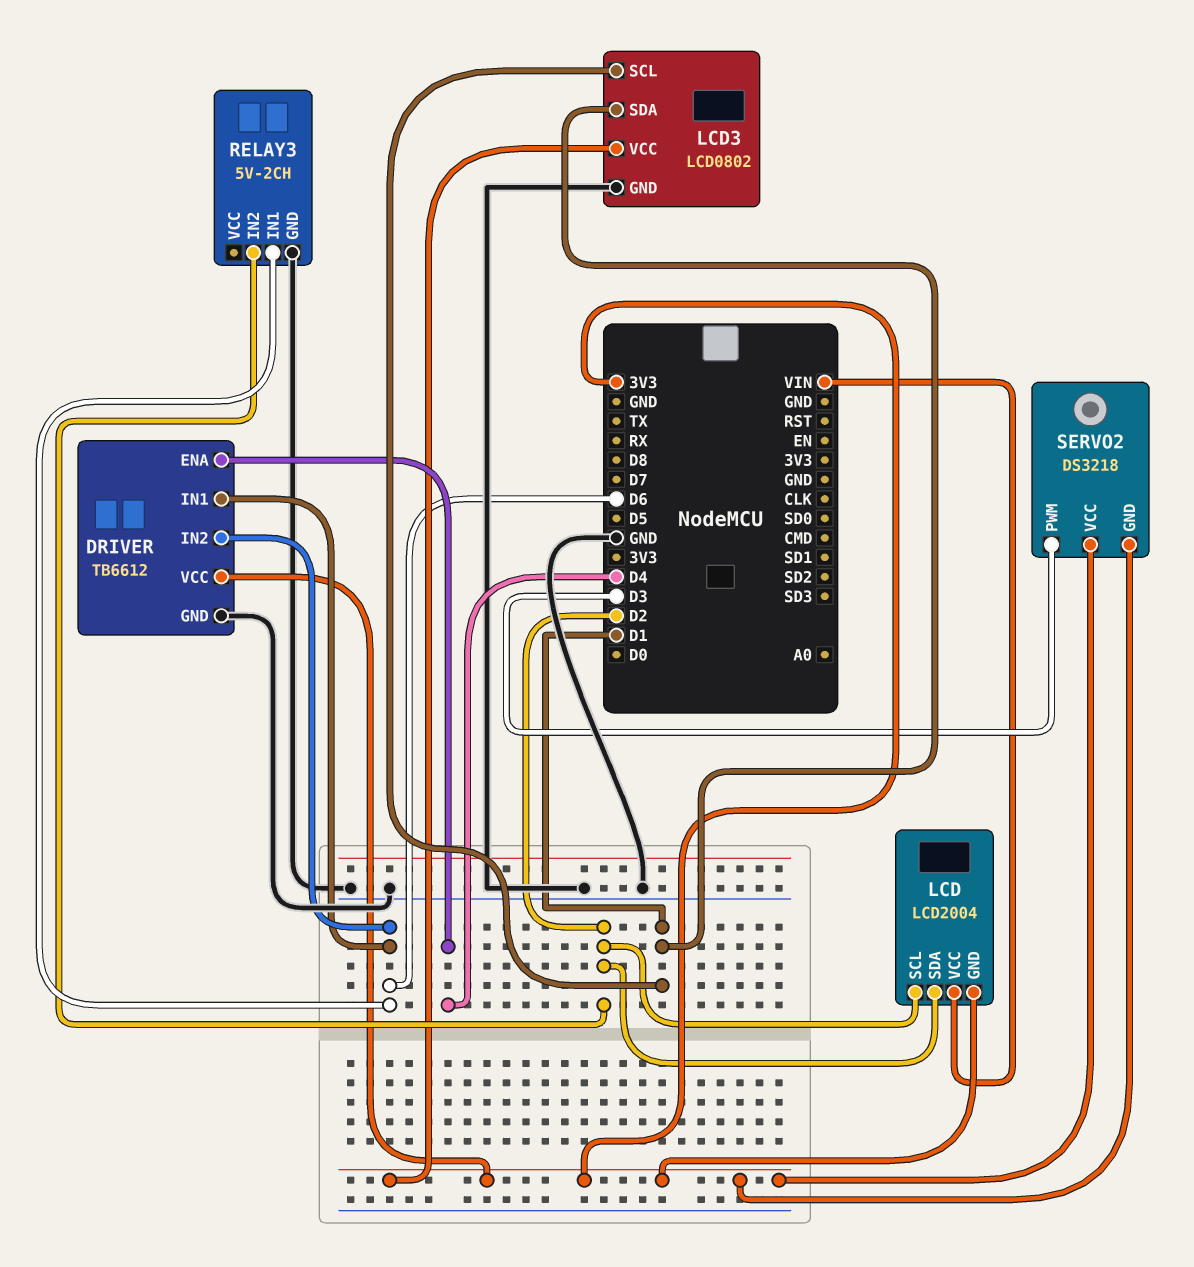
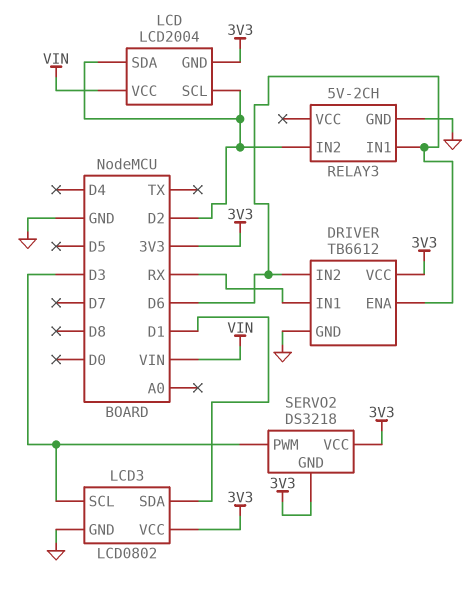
DRIVER pin ENA: D4 -> D6
DRIVER pin IN1: D6 -> RX
LCD3 pin SCL: D1 -> D3

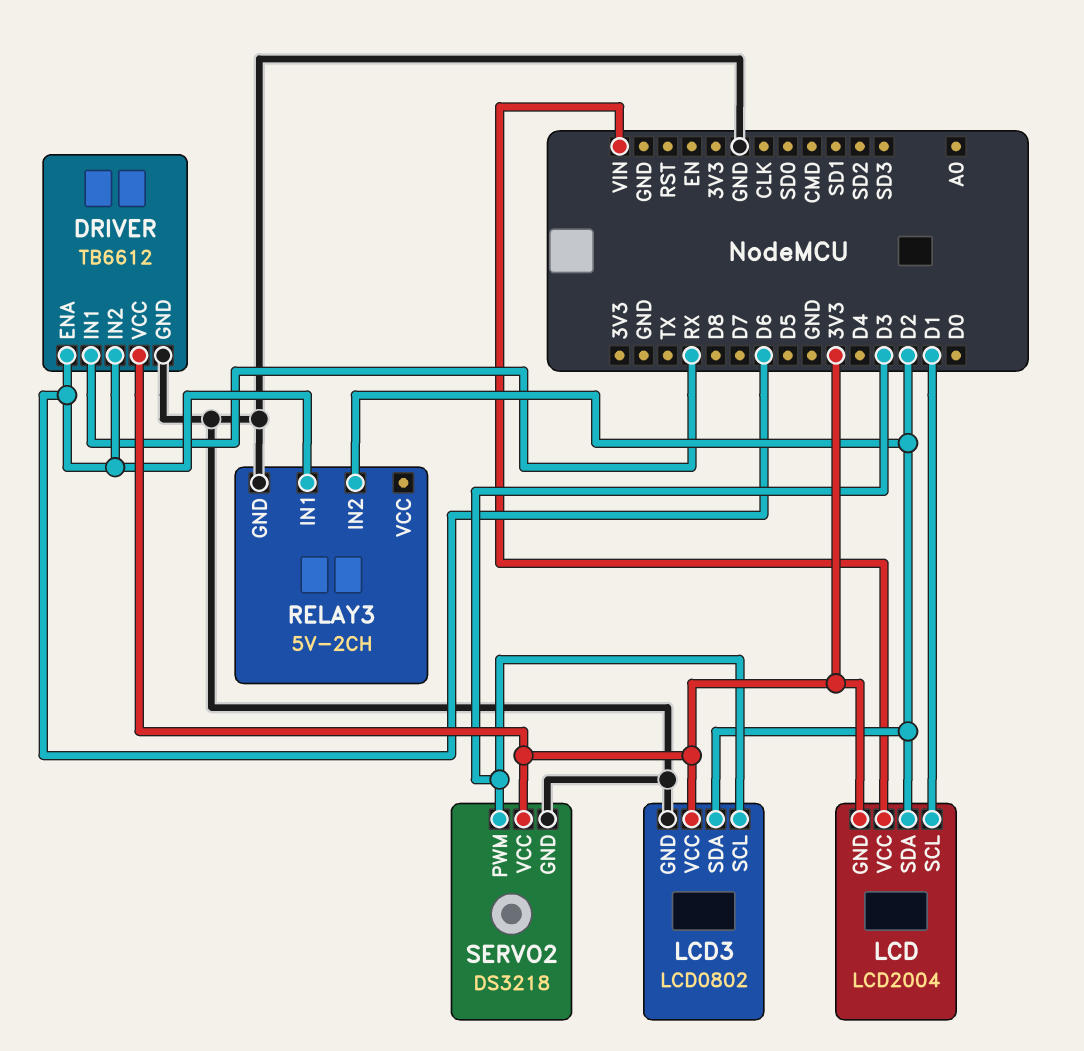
LCD pin SCL: D2 -> D1
LCD3 pin SDA: D1 -> D2
SERVO2 pin GND: 3V3 -> GND

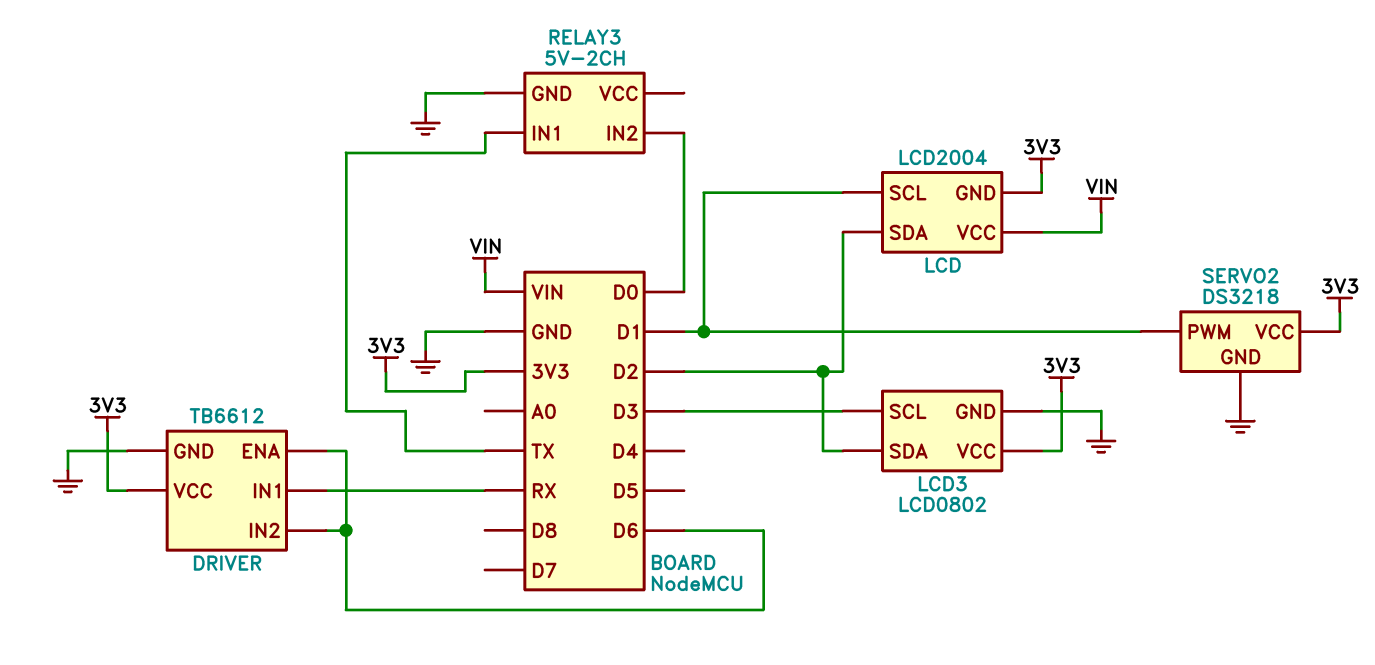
RELAY3 pin IN1: D6 -> TX
RELAY3 pin IN2: D2 -> D0
SERVO2 pin PWM: D3 -> D1

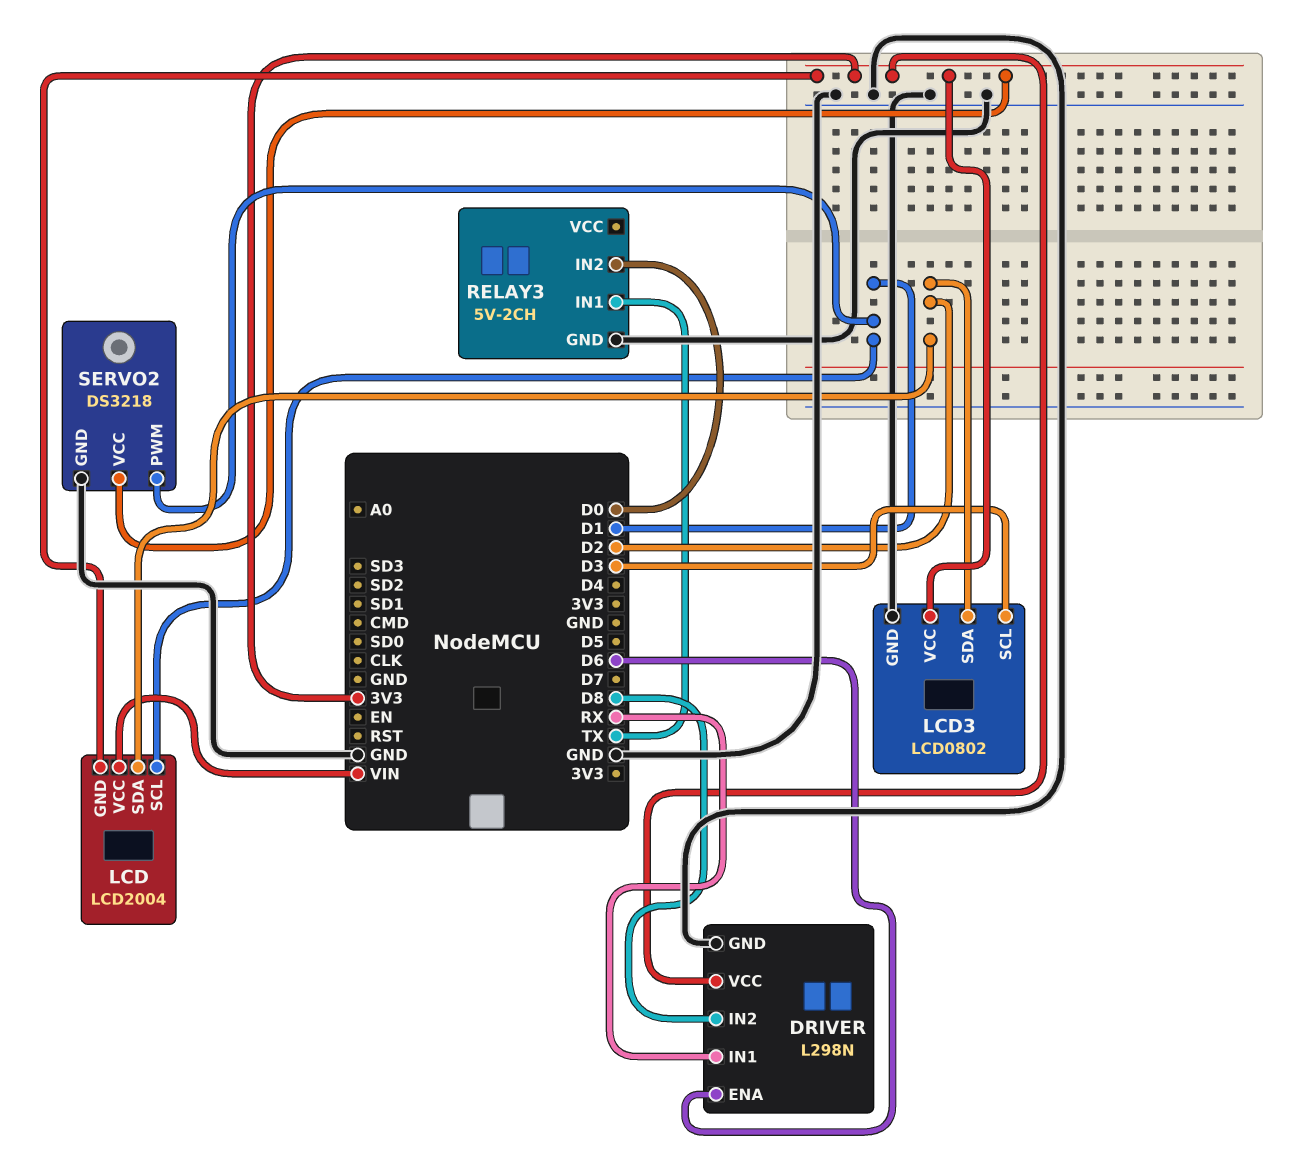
DRIVER: TB6612 -> L298N
DRIVER pin IN2: D6 -> D8

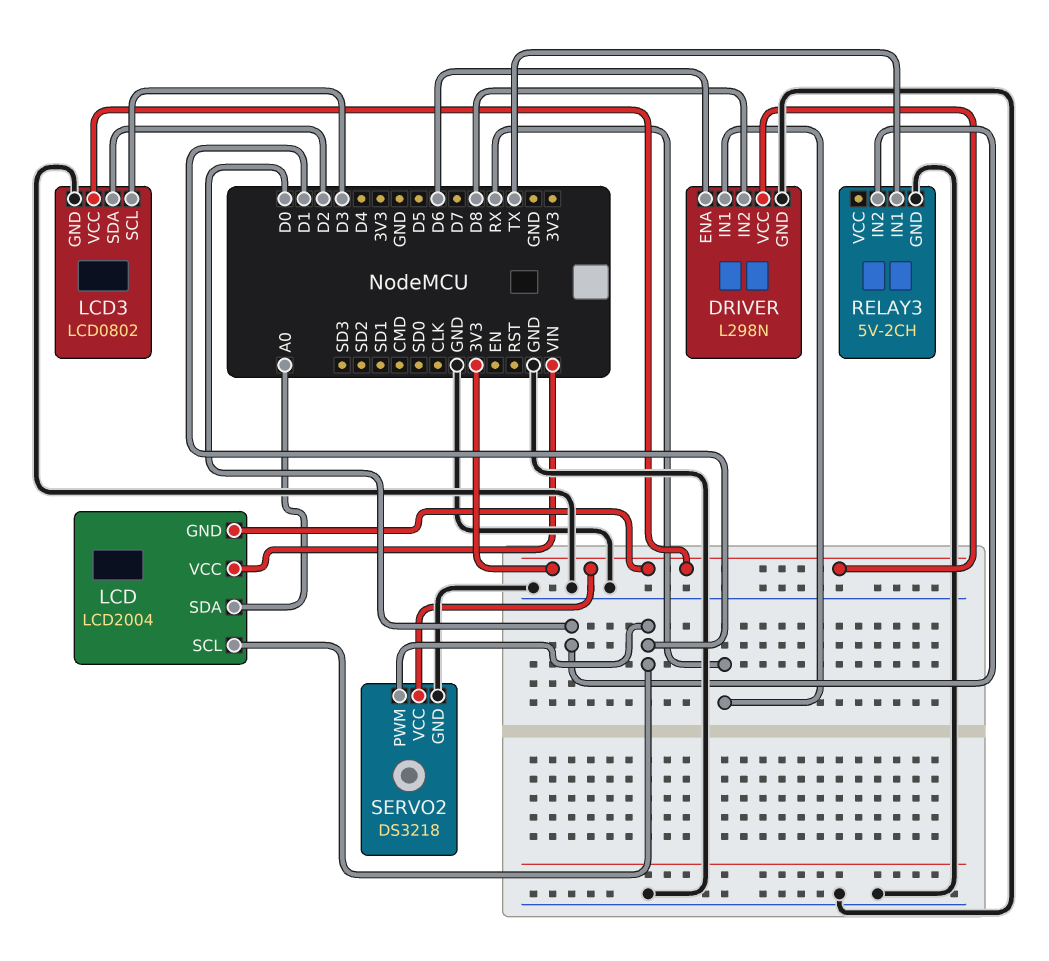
LCD pin SDA: D2 -> A0

